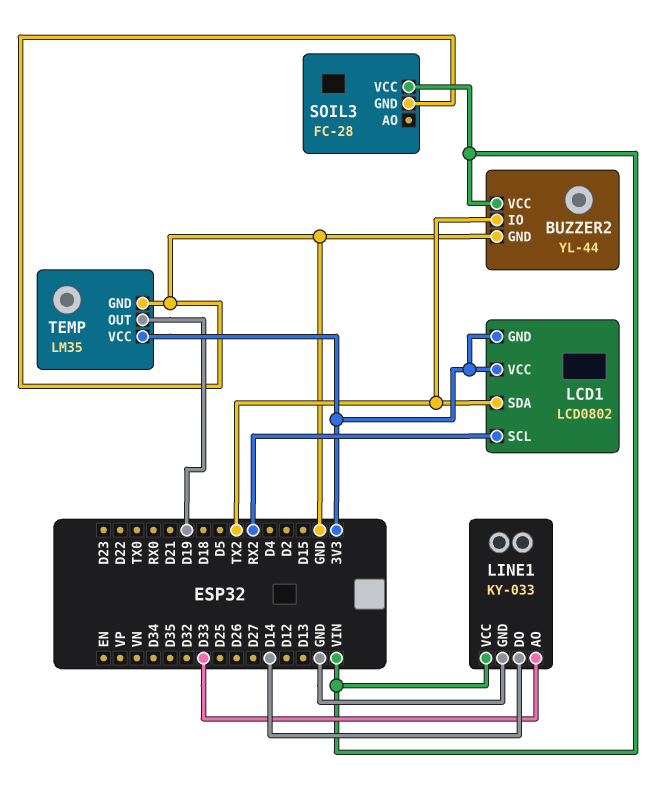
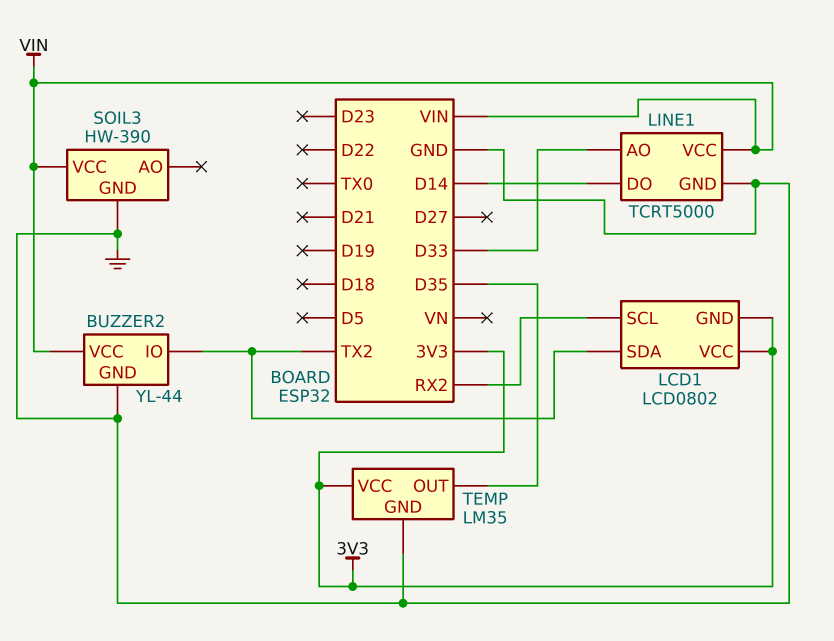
LINE1: KY-033 -> TCRT5000
SOIL3: FC-28 -> HW-390
TEMP pin OUT: D19 -> D35

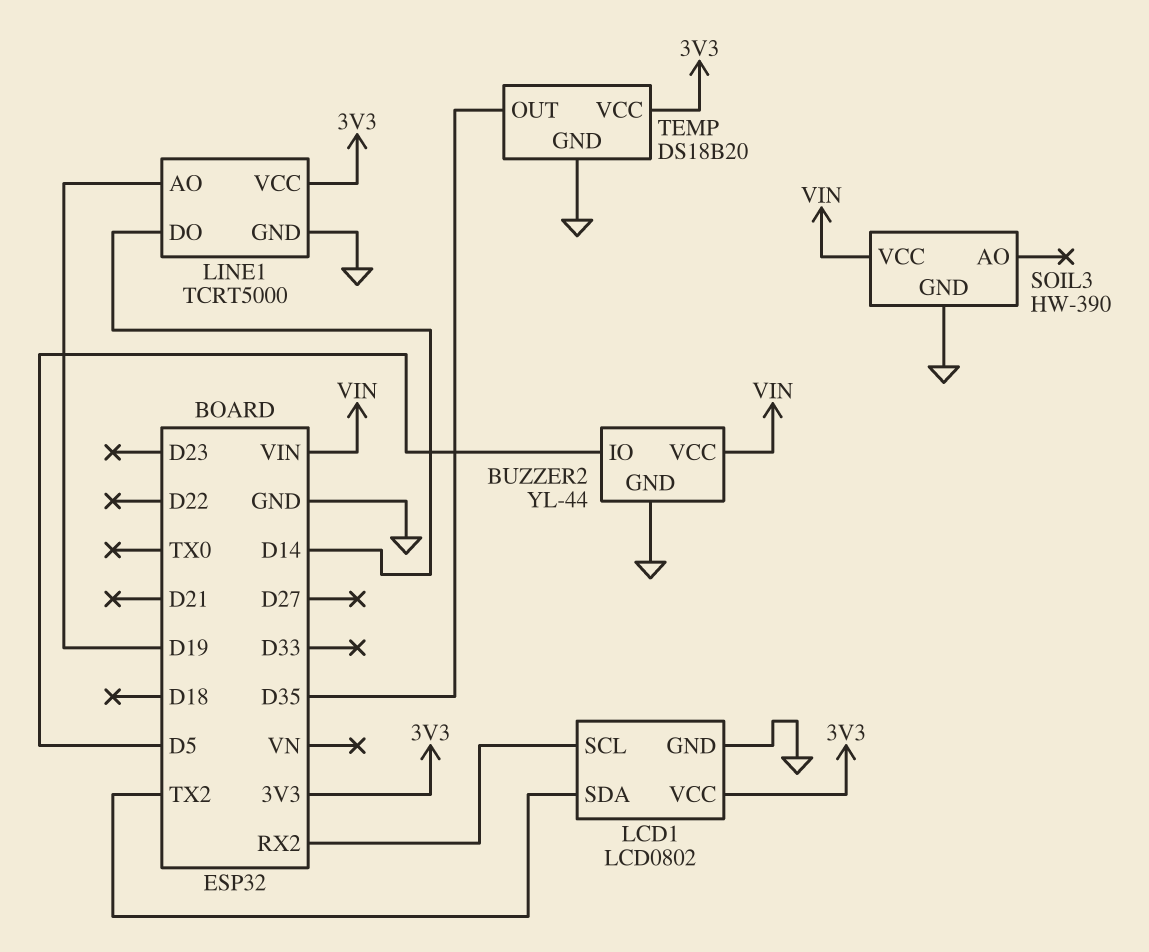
BUZZER2 pin IO: TX2 -> D5
LCD1 pin GND: 3V3 -> GND
LINE1 pin AO: D33 -> D19
LINE1 pin VCC: VIN -> 3V3
TEMP: LM35 -> DS18B20

